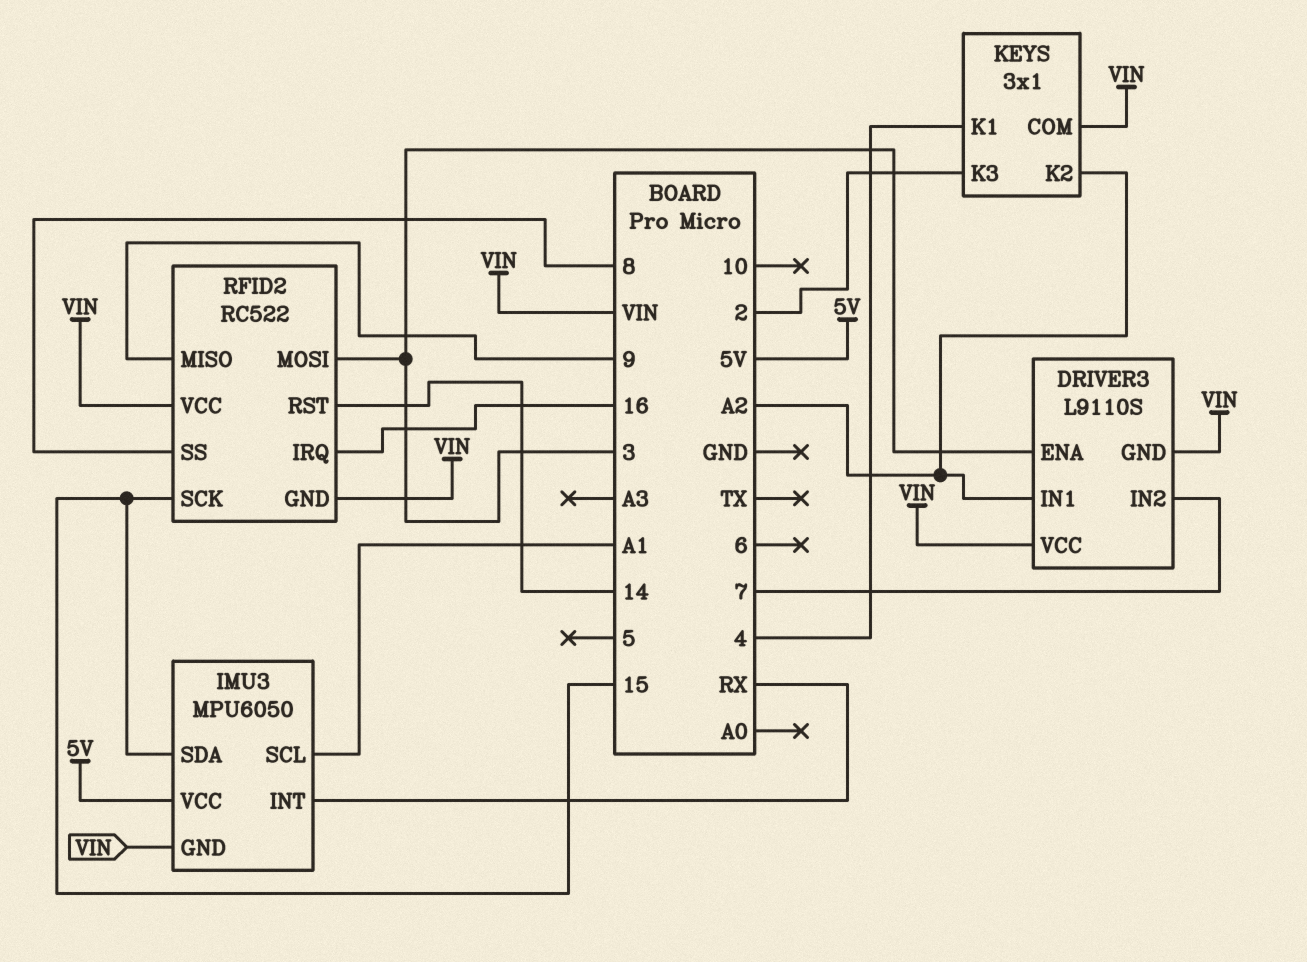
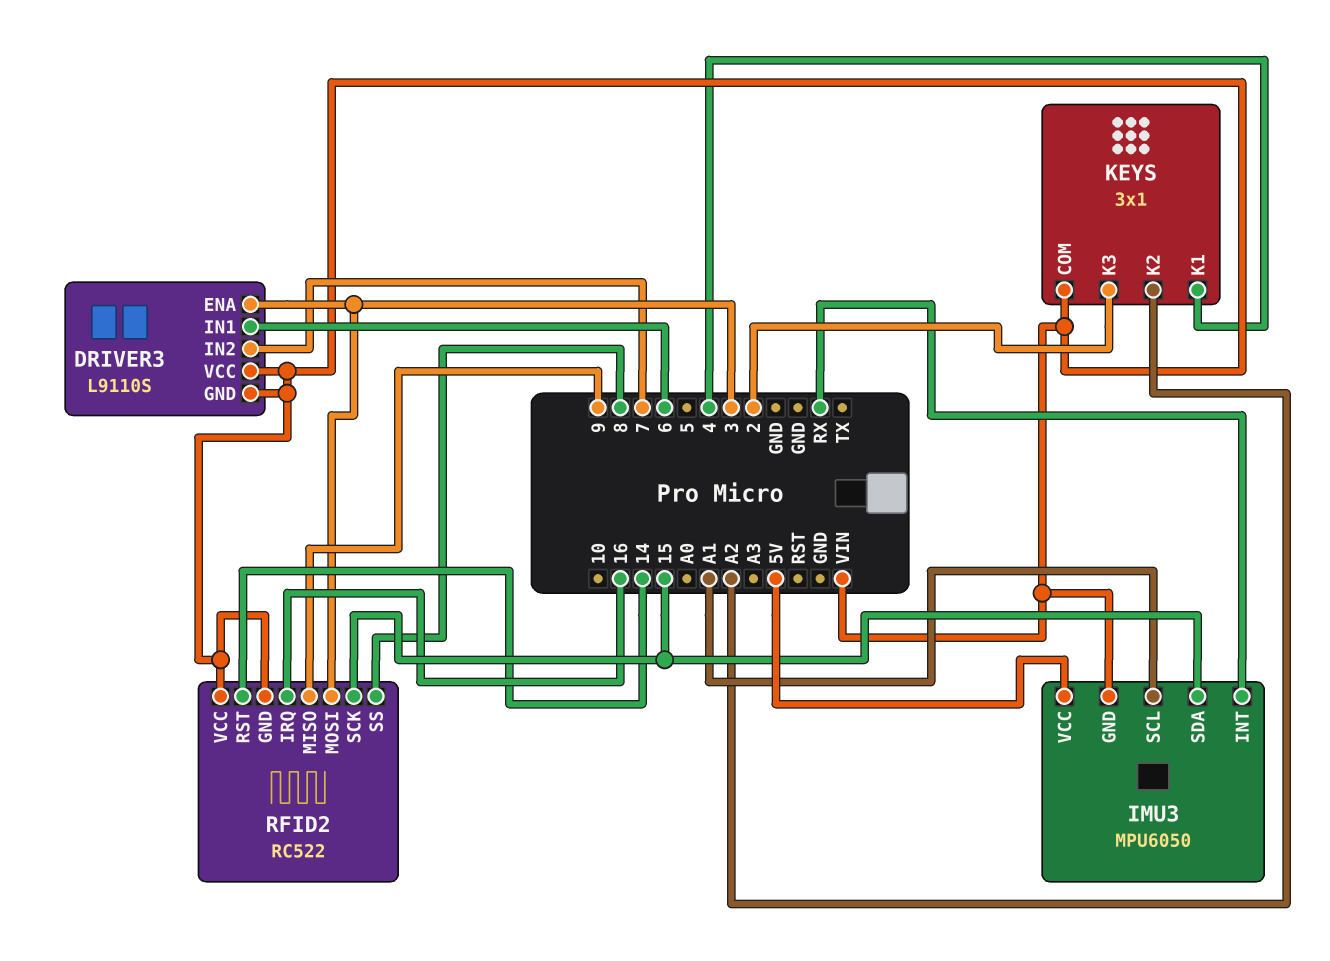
DRIVER3 pin IN1: A2 -> 6

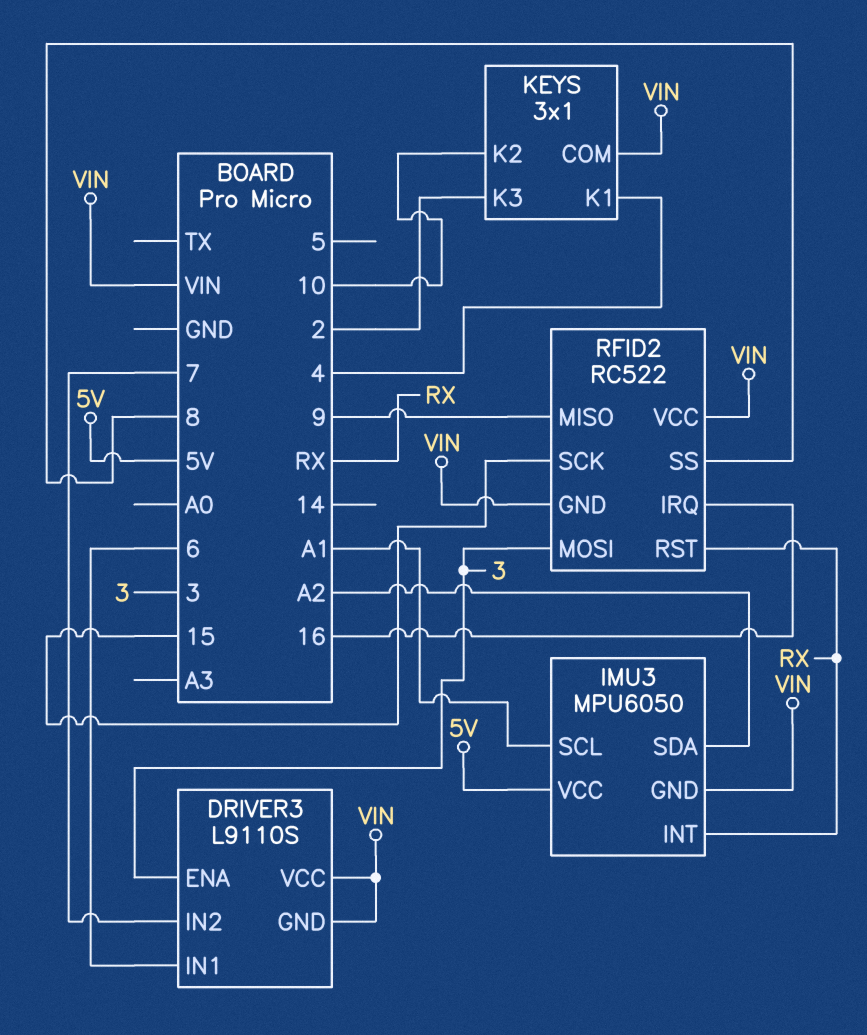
IMU3 pin SDA: 15 -> A2
KEYS pin K2: A2 -> 10
RFID2 pin RST: 14 -> RX

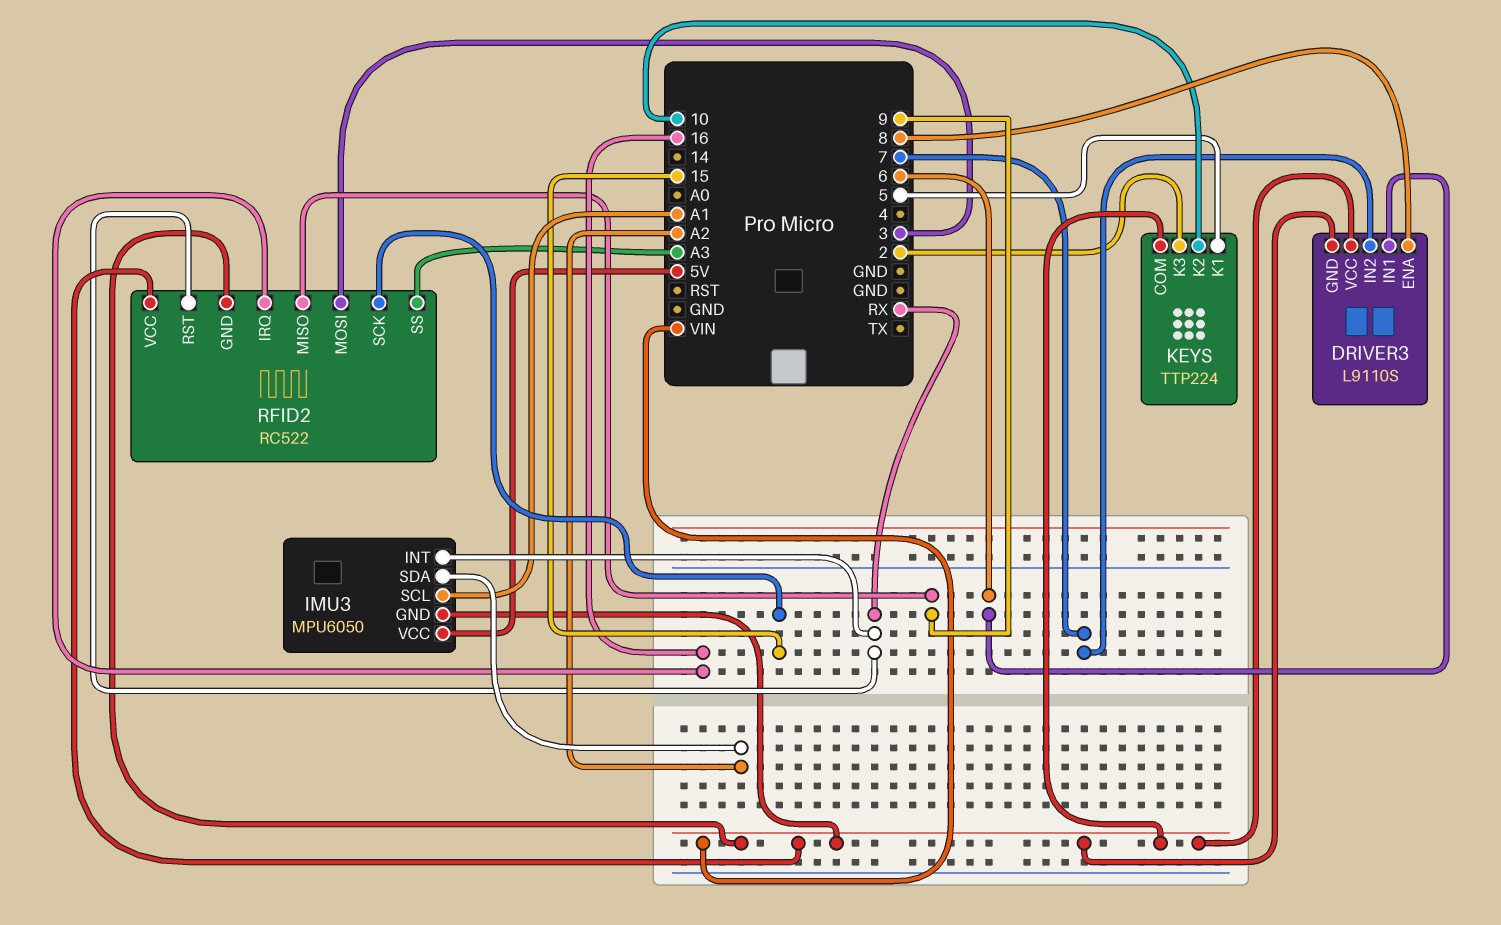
DRIVER3 pin ENA: 3 -> 8
KEYS: 3x1 -> TTP224
KEYS pin K1: 4 -> 5
RFID2 pin SS: 8 -> A3

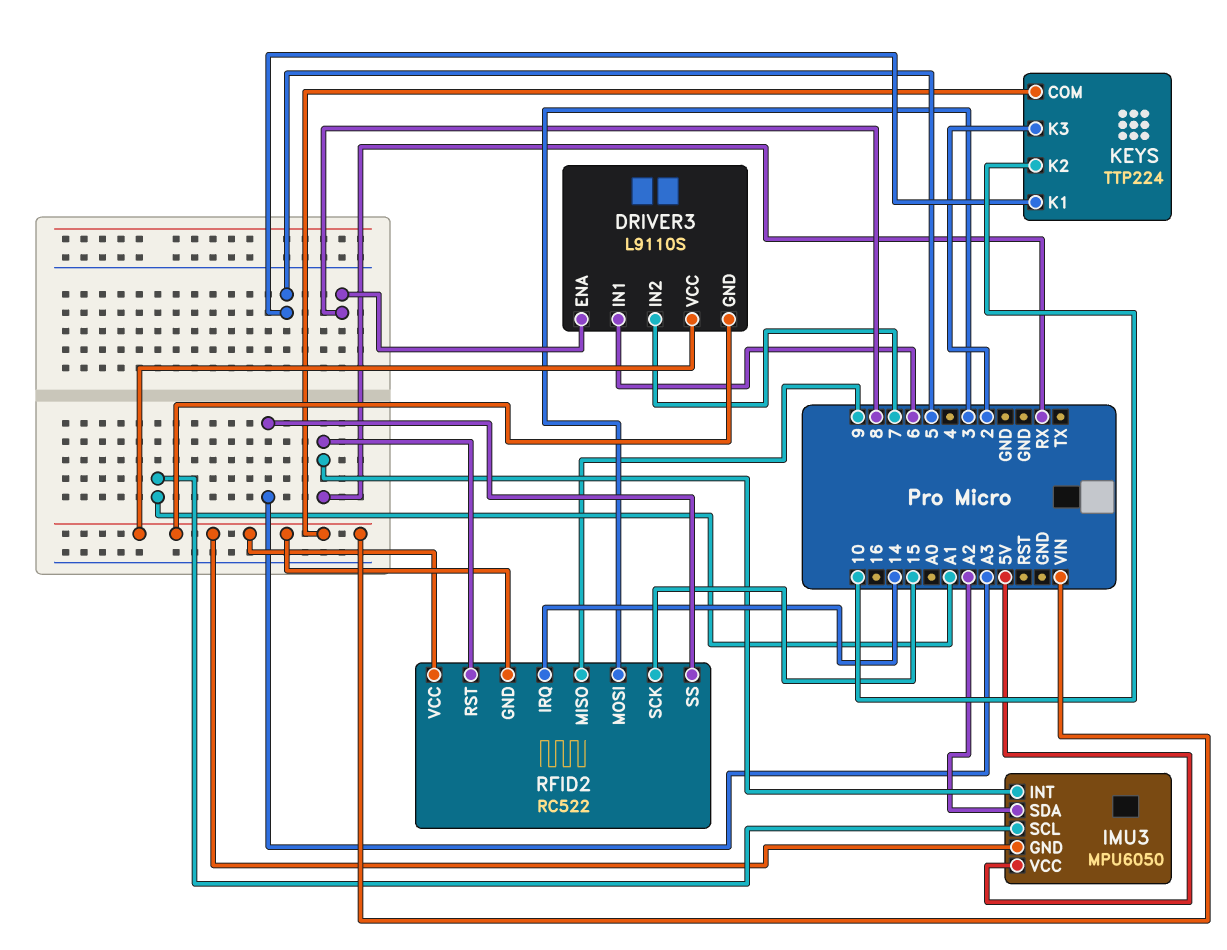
RFID2 pin IRQ: 16 -> 14

